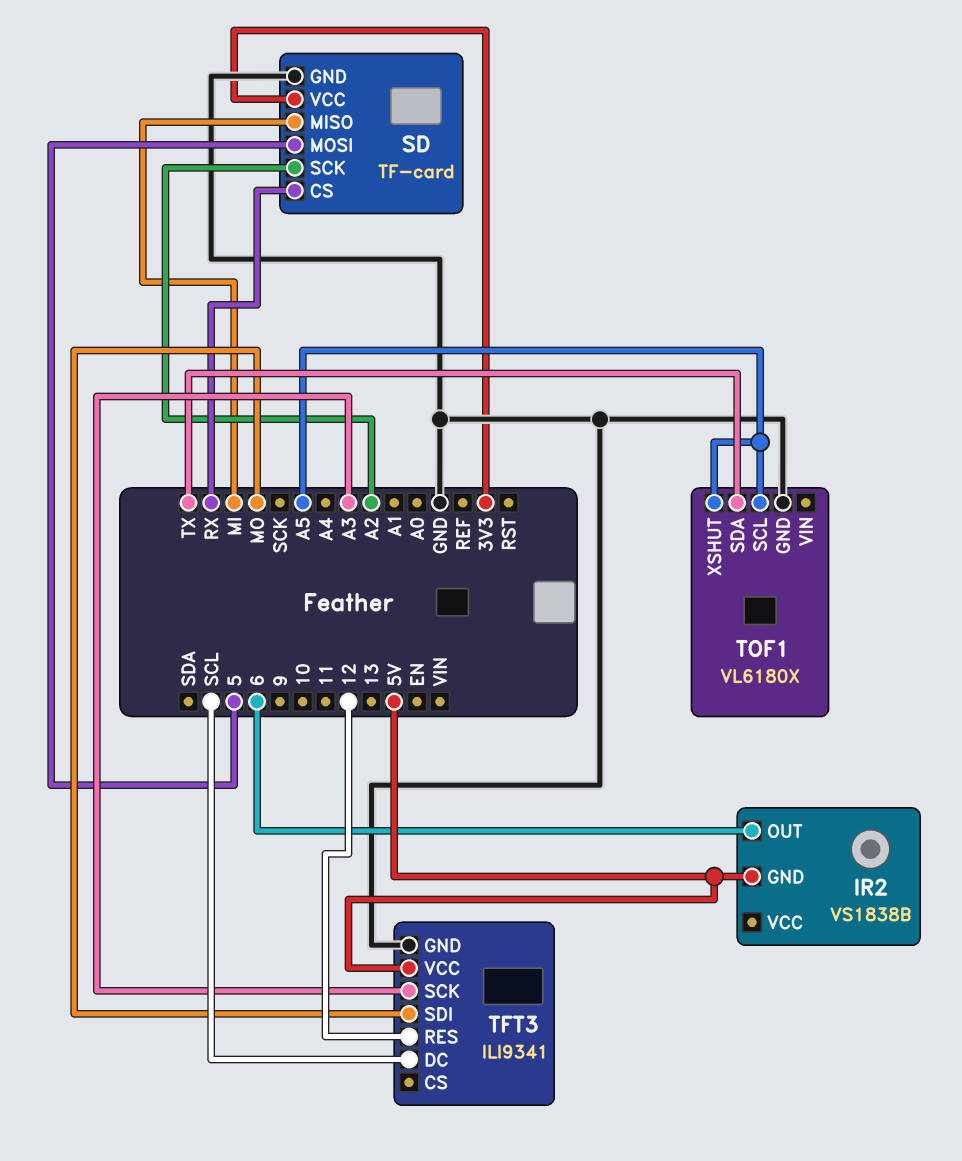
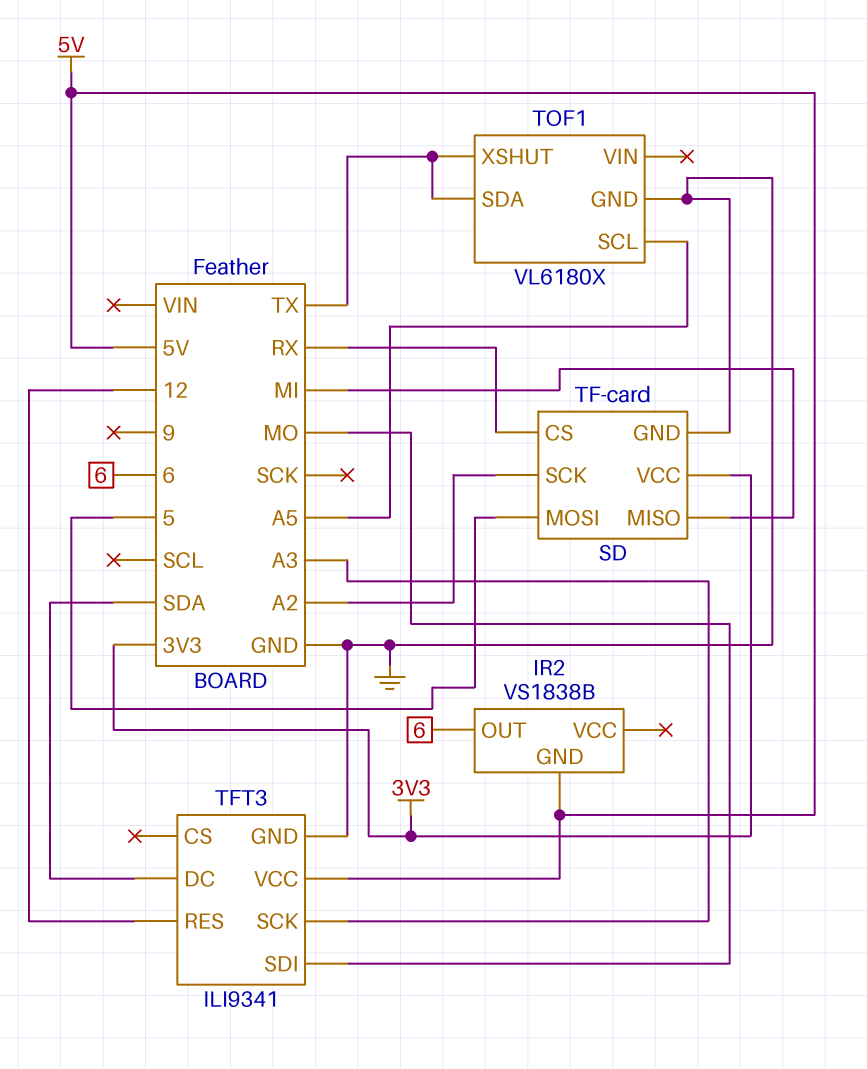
TFT3 pin DC: SCL -> SDA
TOF1 pin XSHUT: A5 -> TX

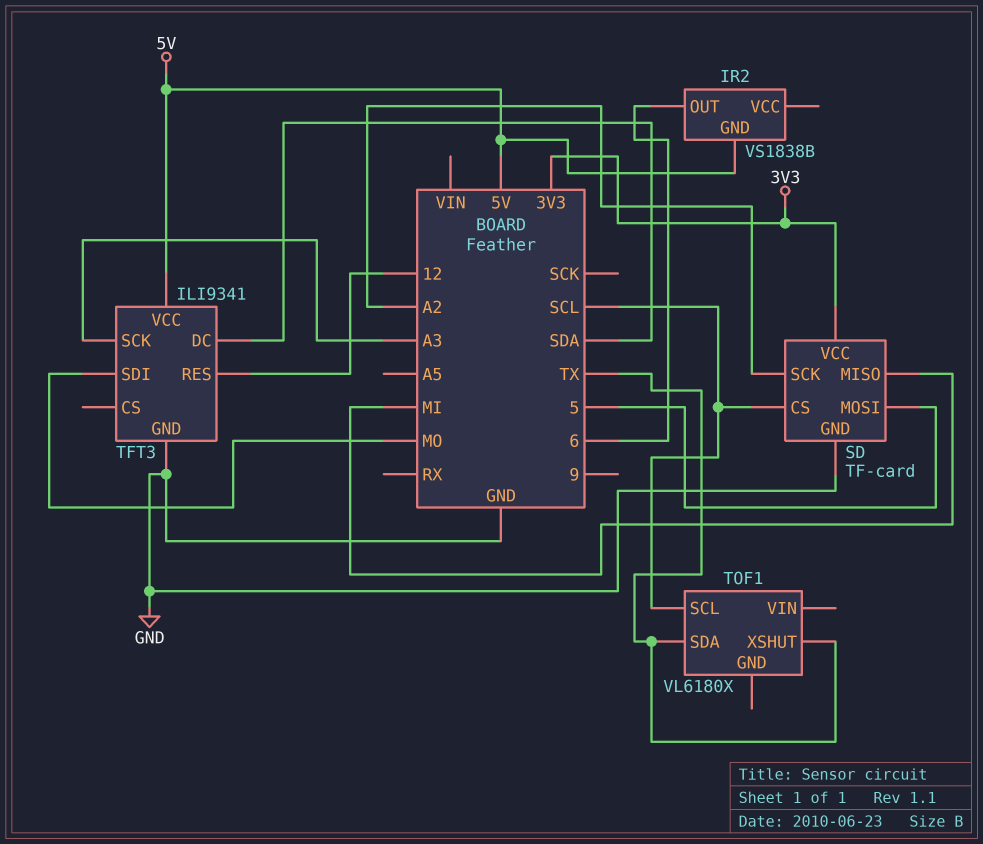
SD pin CS: RX -> SCL
TOF1 pin GND: GND -> none
TOF1 pin SCL: A5 -> SCL

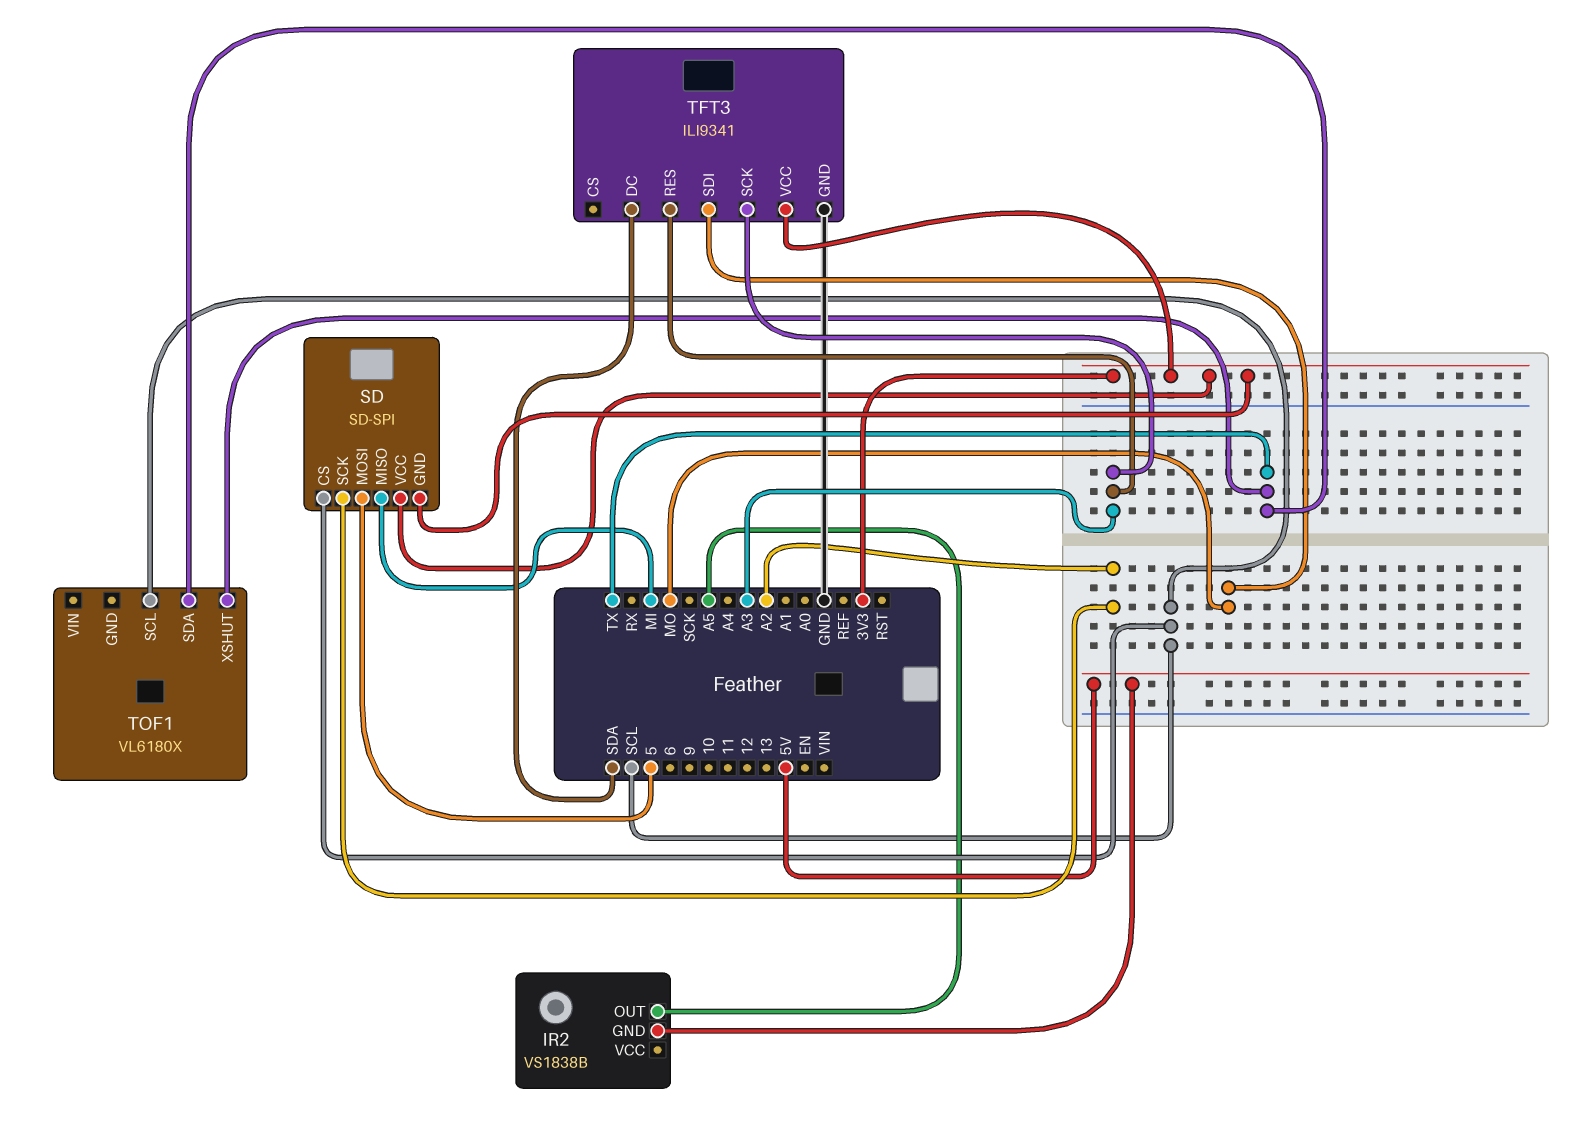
IR2 pin OUT: 6 -> A5
SD: TF-card -> SD-SPI
SD pin GND: GND -> 3V3
TFT3 pin RES: 12 -> A3
TFT3 pin VCC: 5V -> 3V3

